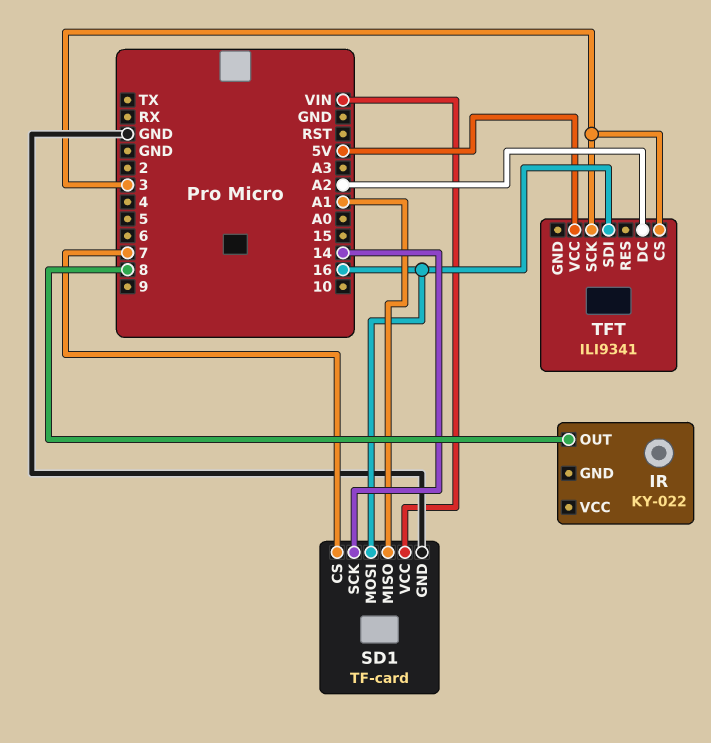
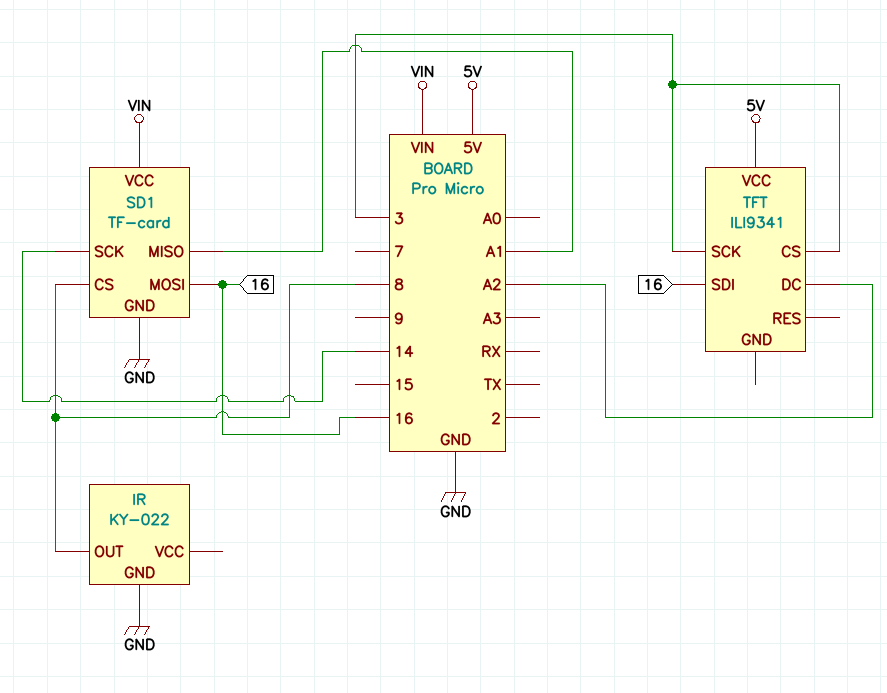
IR pin GND: none -> GND
SD1 pin CS: 7 -> 8

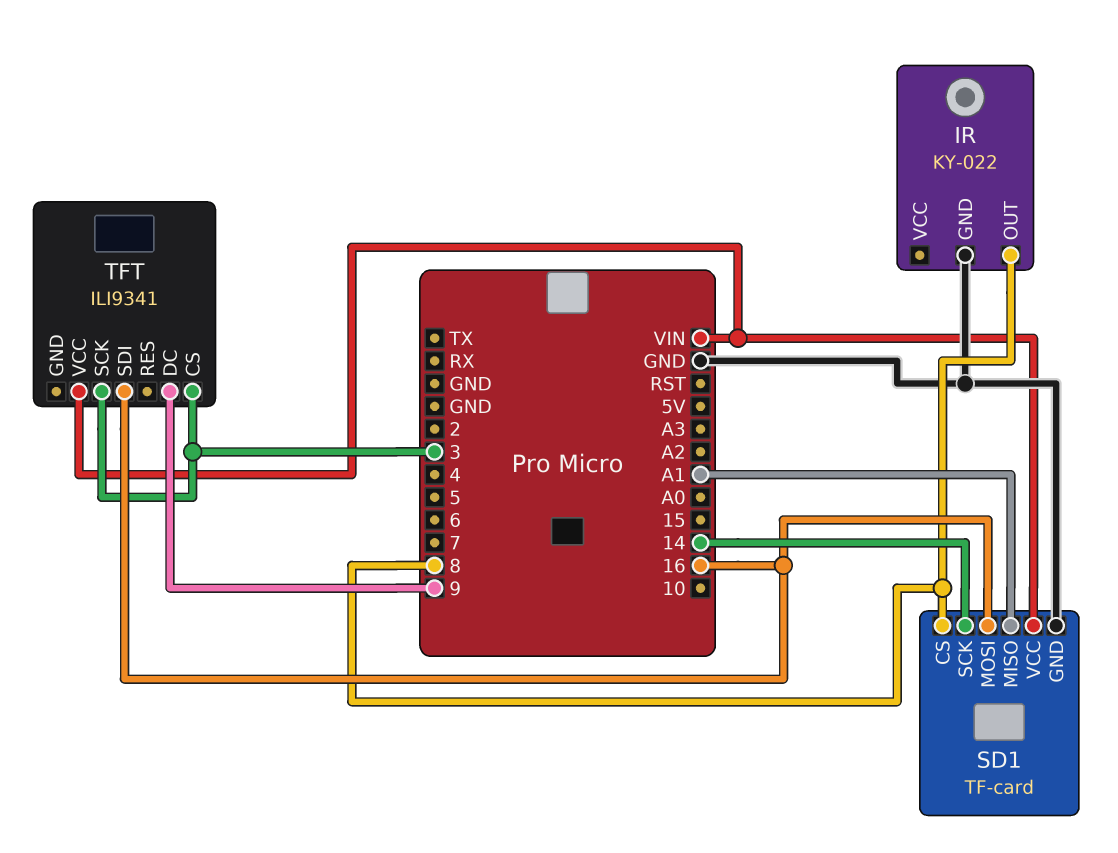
TFT pin DC: A2 -> 9
TFT pin VCC: 5V -> VIN

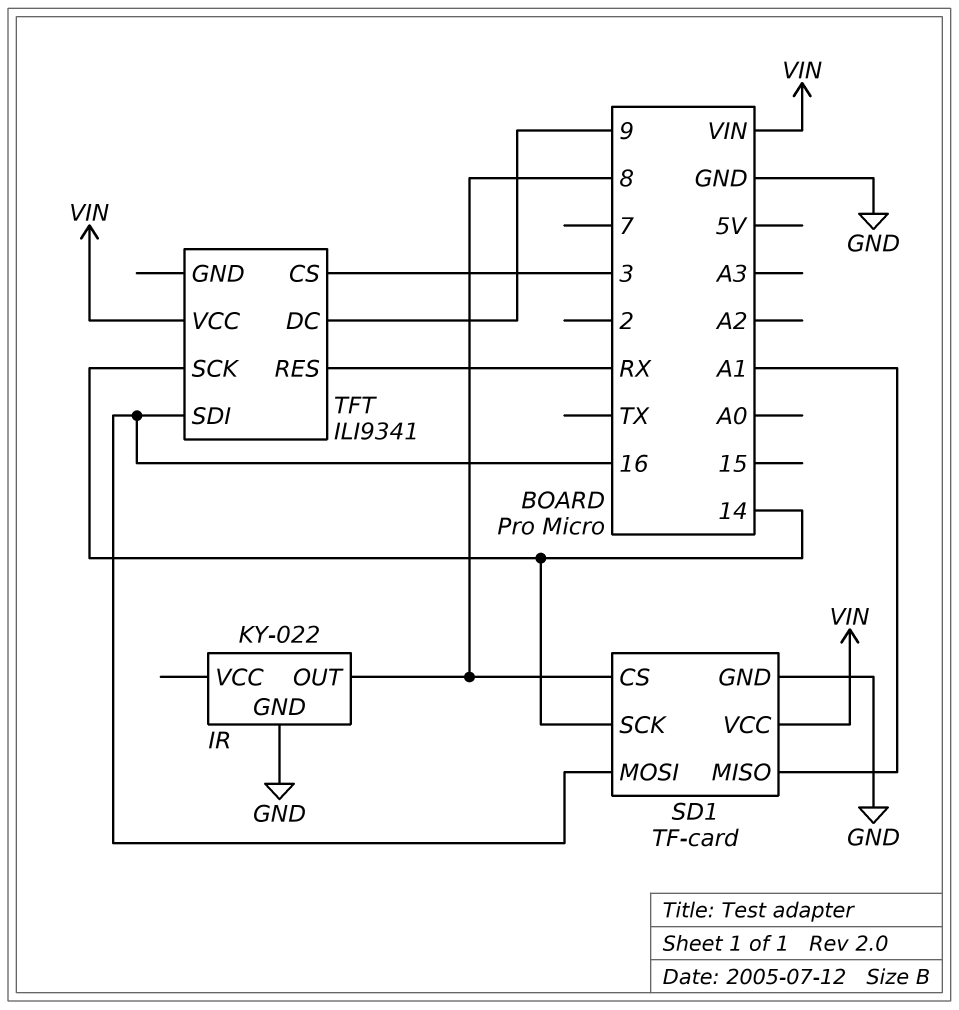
TFT pin RES: none -> RX
TFT pin SCK: 3 -> 14

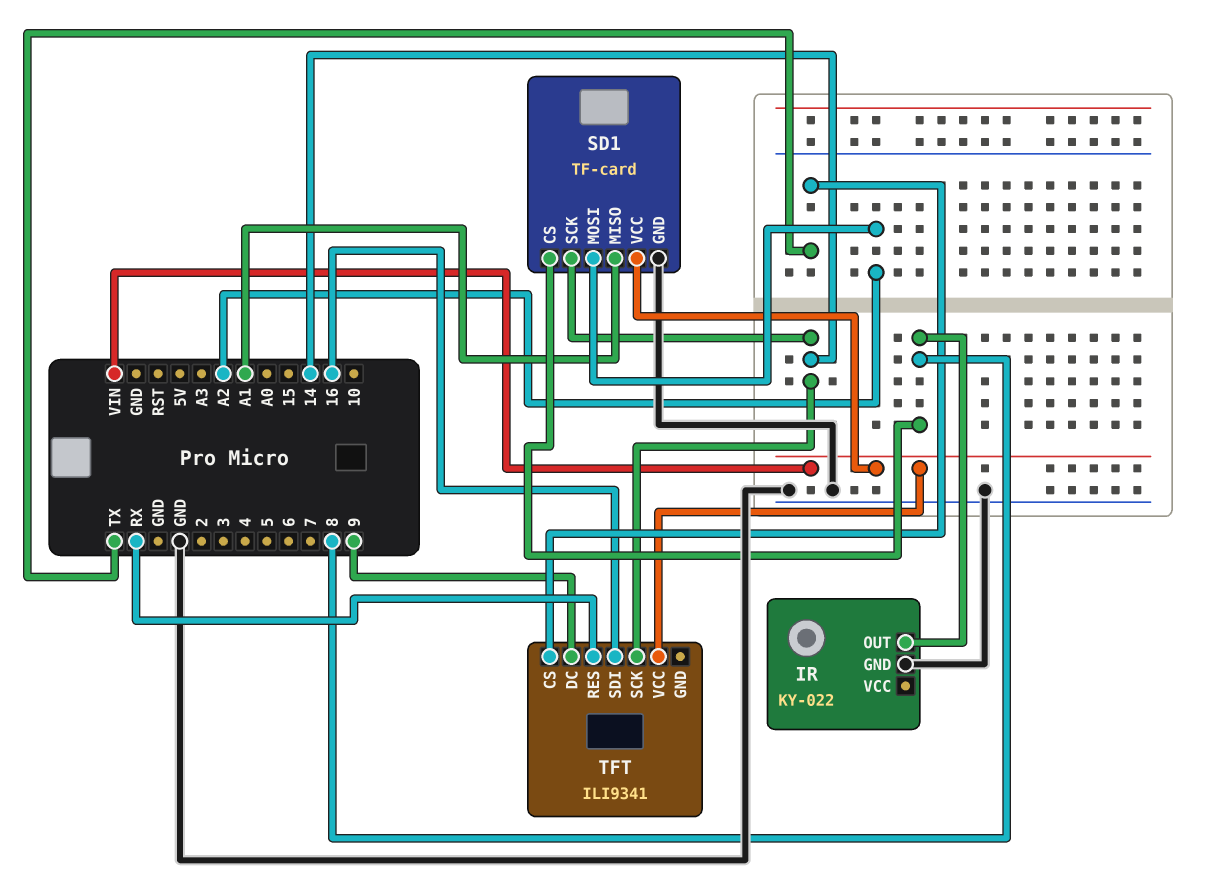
SD1 pin MOSI: 16 -> A2
TFT pin CS: 3 -> TX

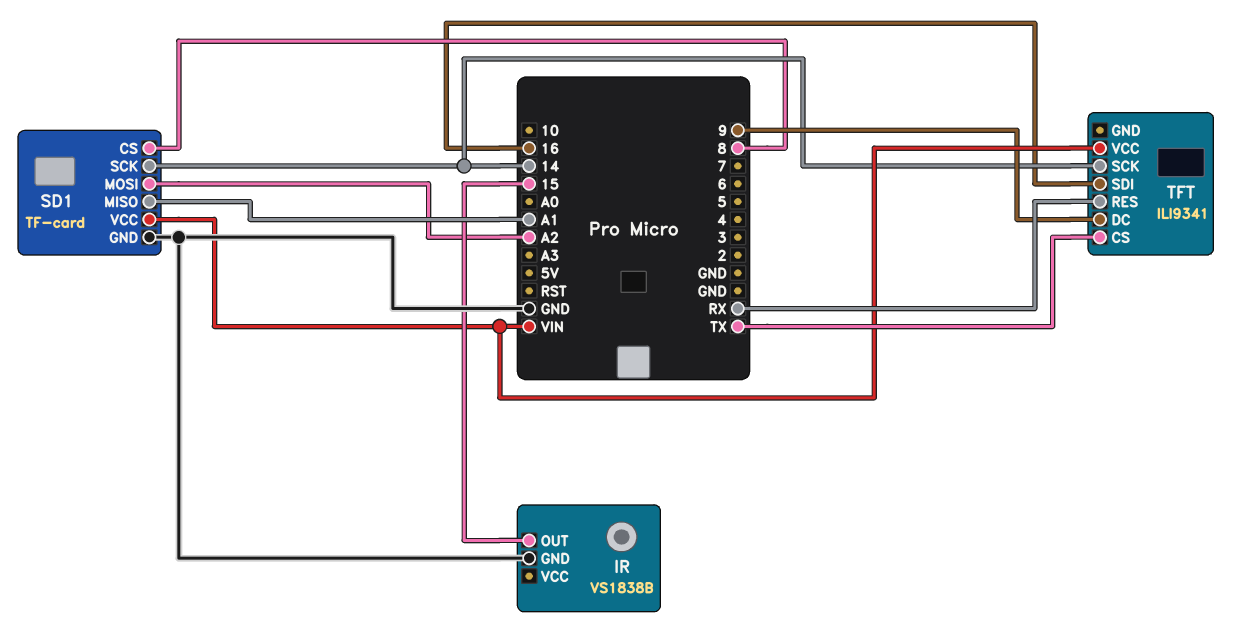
IR: KY-022 -> VS1838B
IR pin OUT: 8 -> 15

